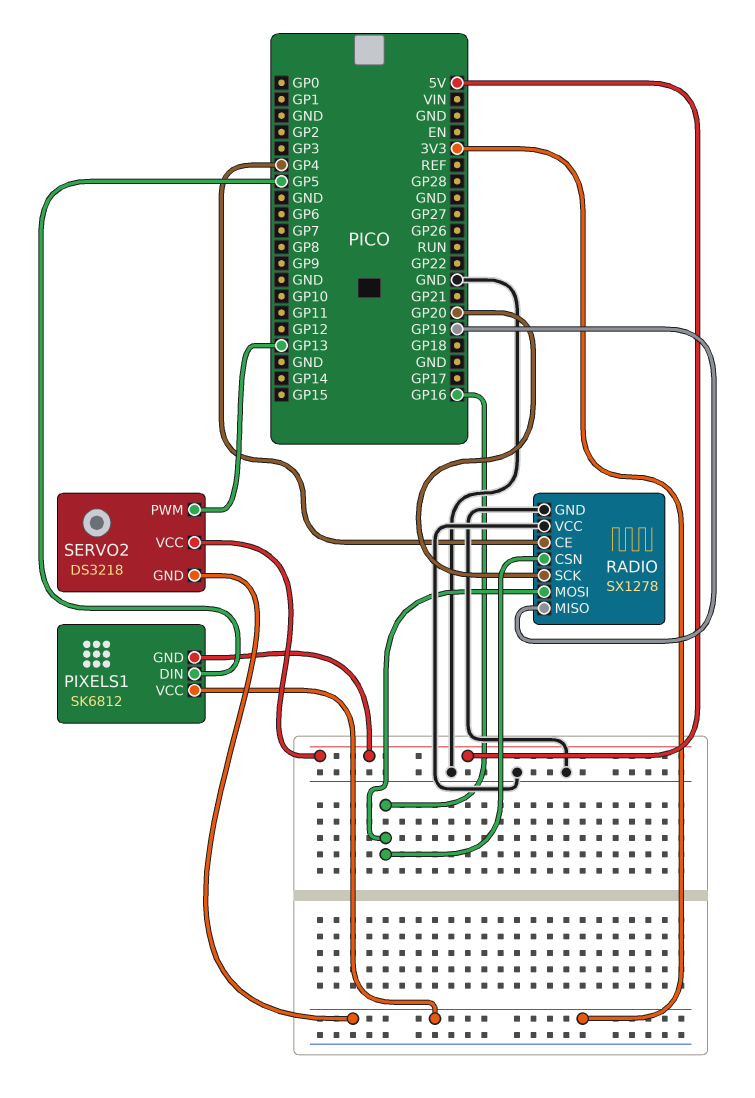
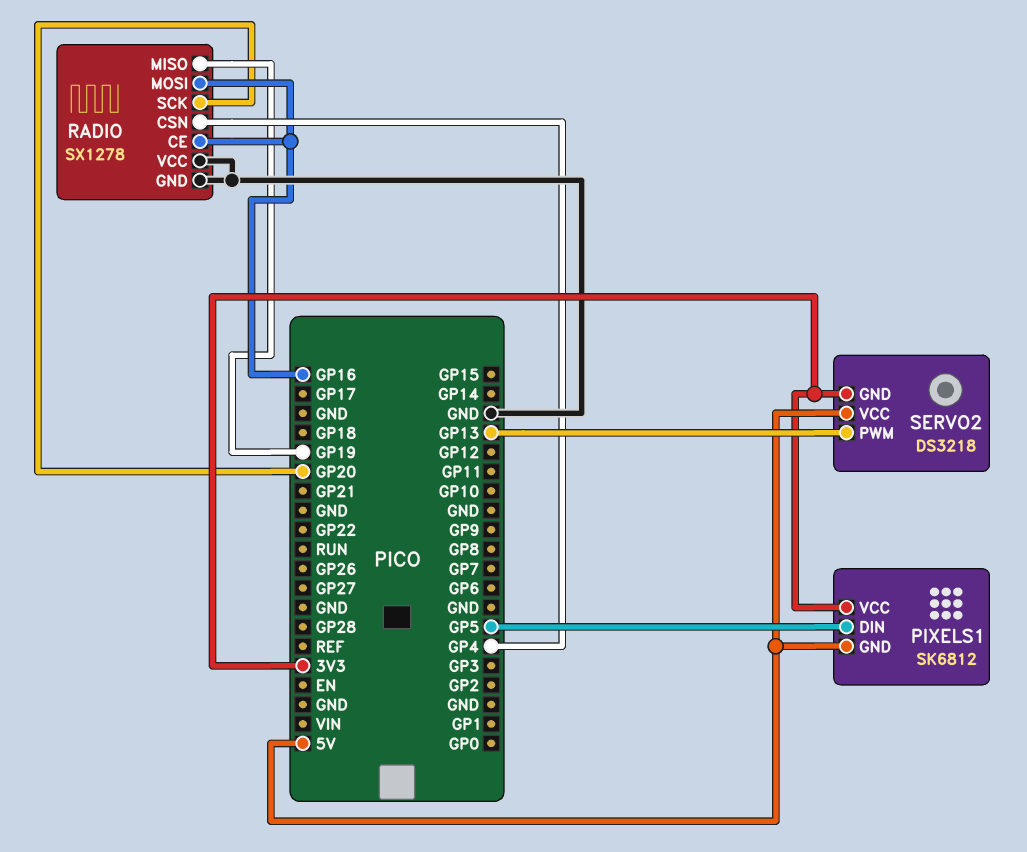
RADIO pin CE: GP4 -> GP16
RADIO pin CSN: GP16 -> GP4

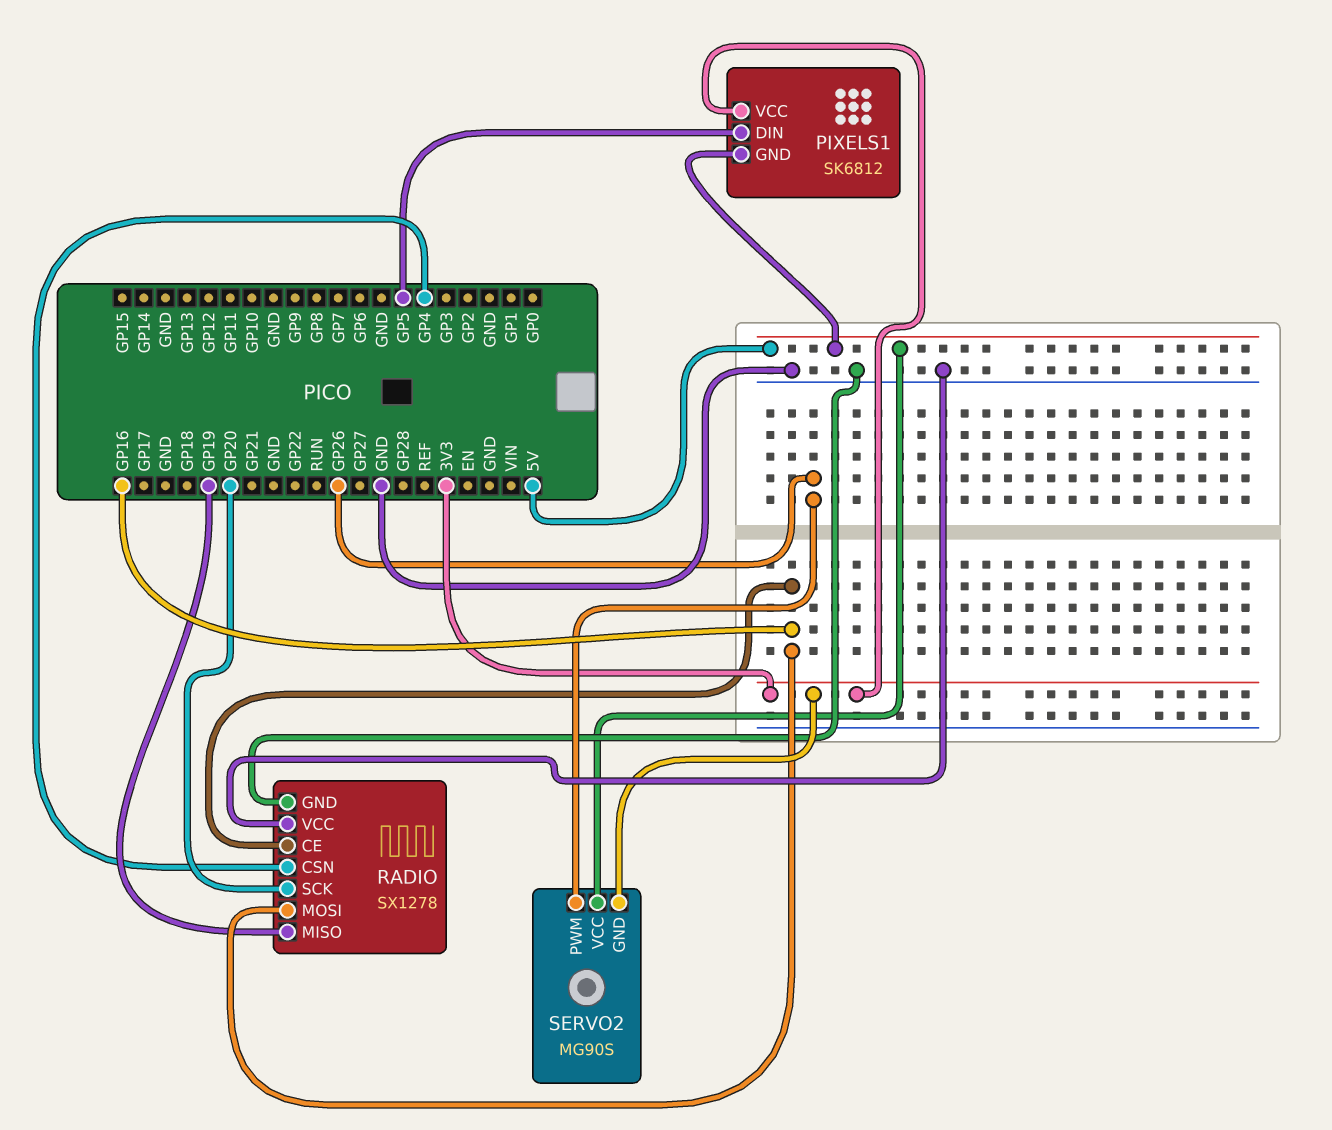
SERVO2: DS3218 -> MG90S
SERVO2 pin PWM: GP13 -> GP26

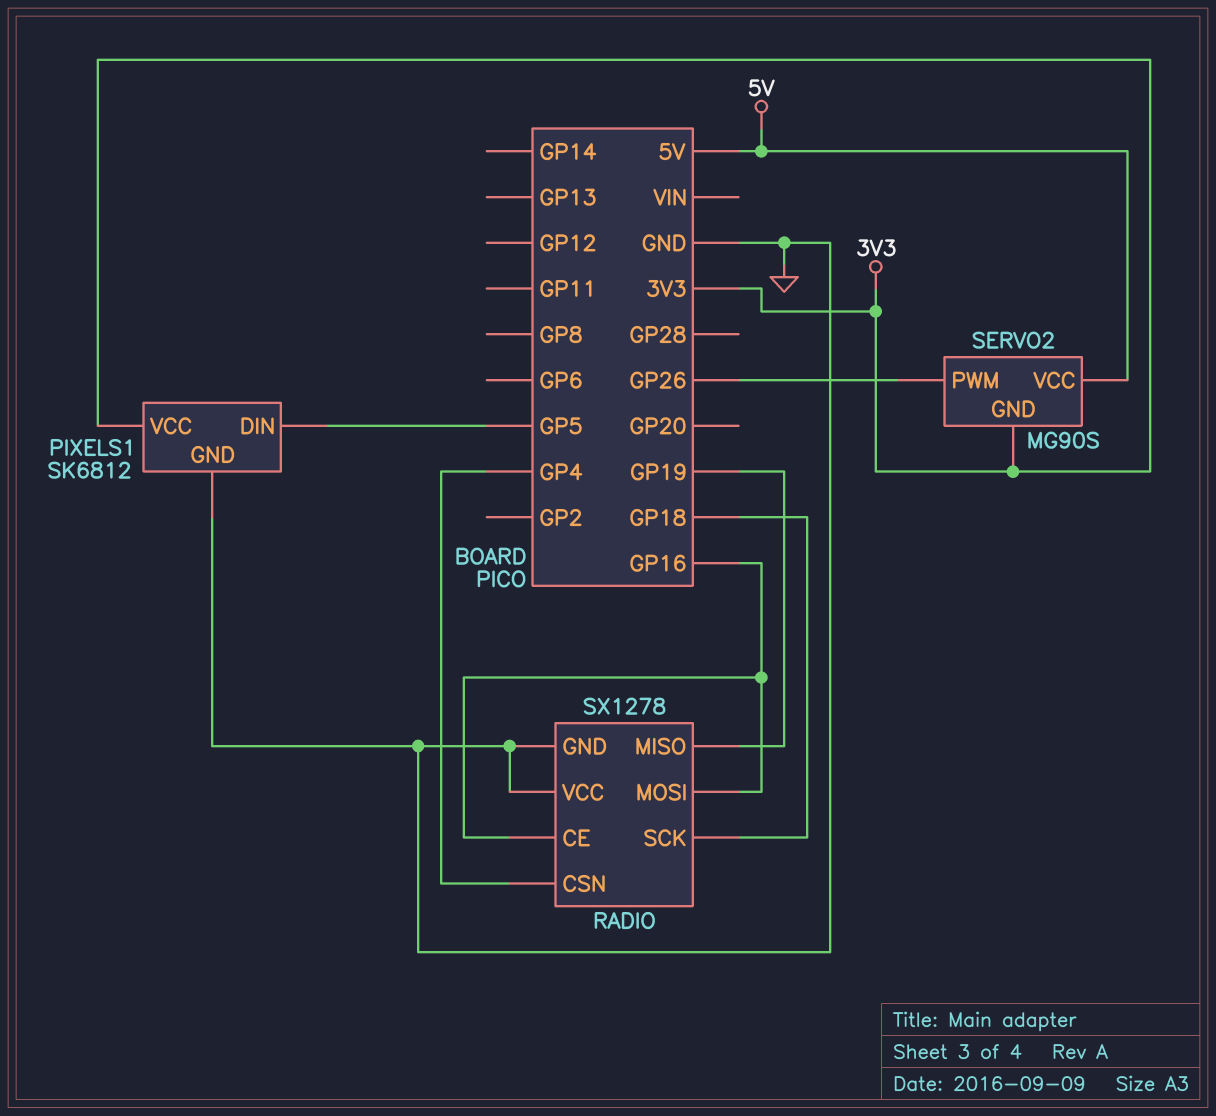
PIXELS1 pin GND: 5V -> GND
RADIO pin SCK: GP20 -> GP18

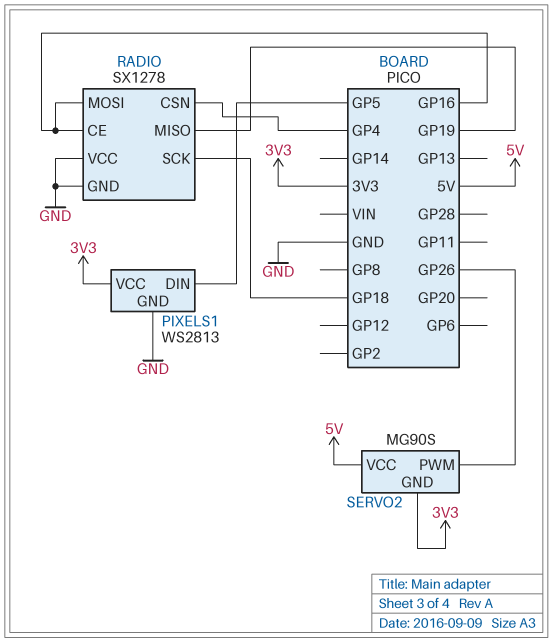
PIXELS1: SK6812 -> WS2813

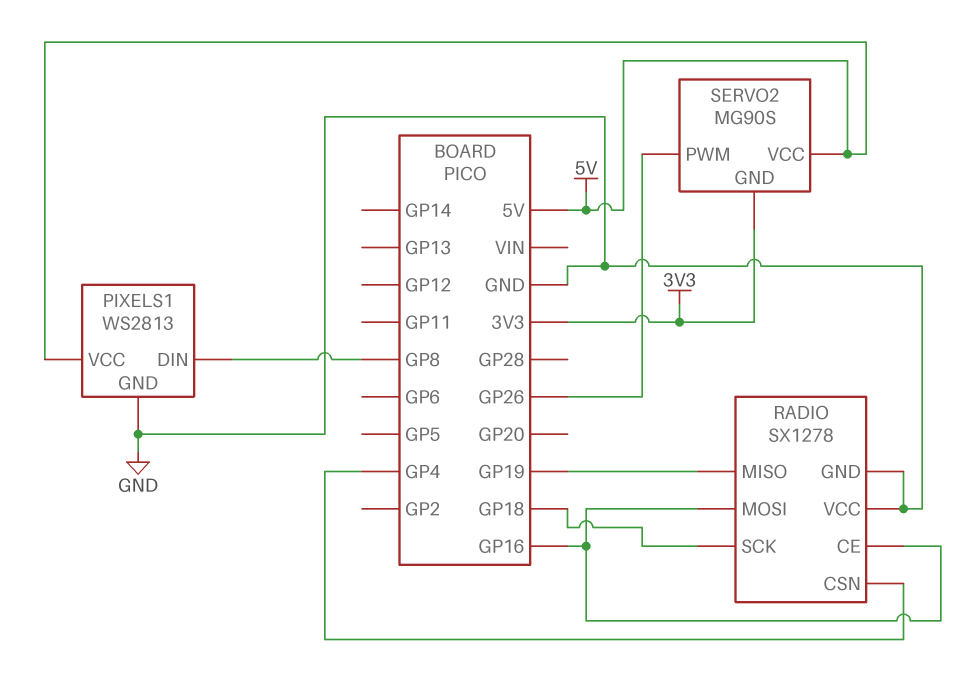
PIXELS1 pin DIN: GP5 -> GP8
PIXELS1 pin VCC: 3V3 -> 5V

